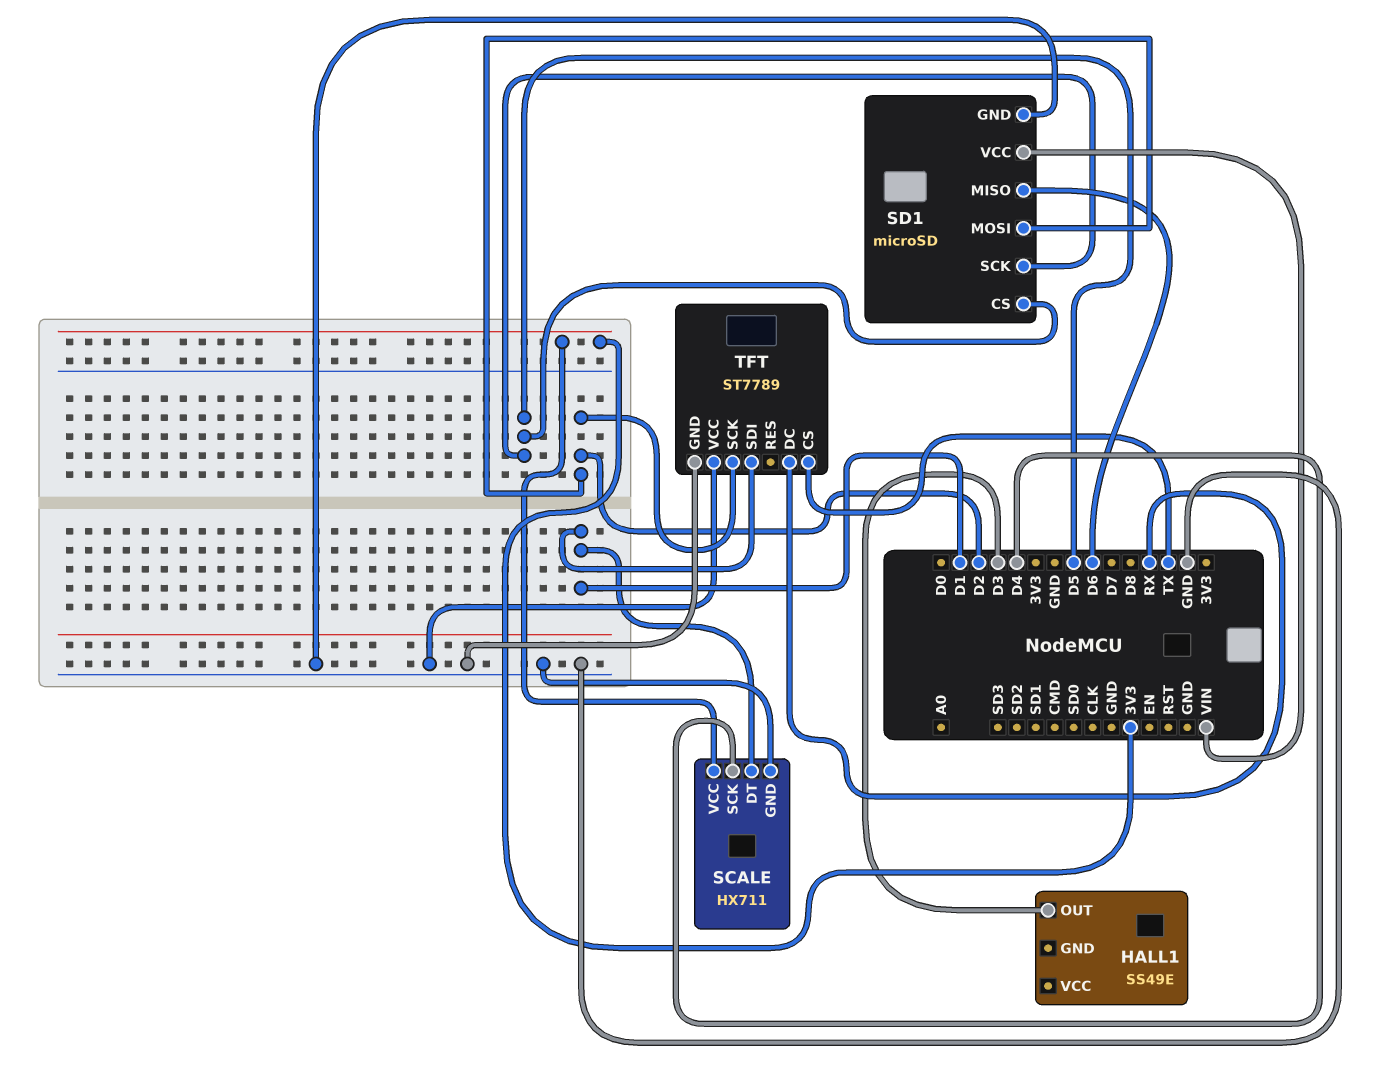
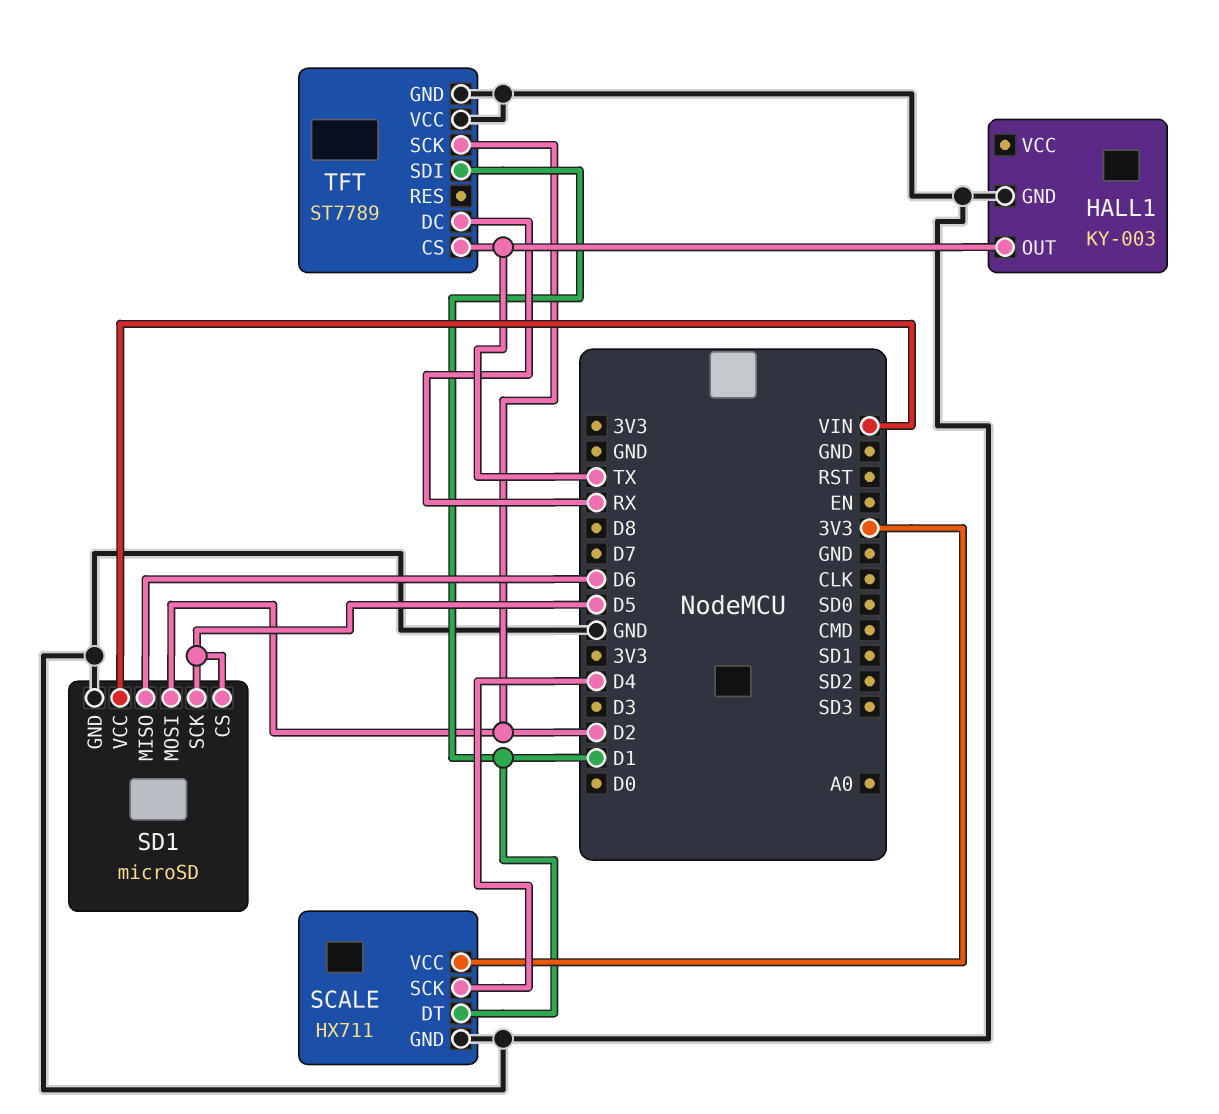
HALL1: SS49E -> KY-003
HALL1 pin GND: none -> GND
HALL1 pin OUT: D3 -> TX

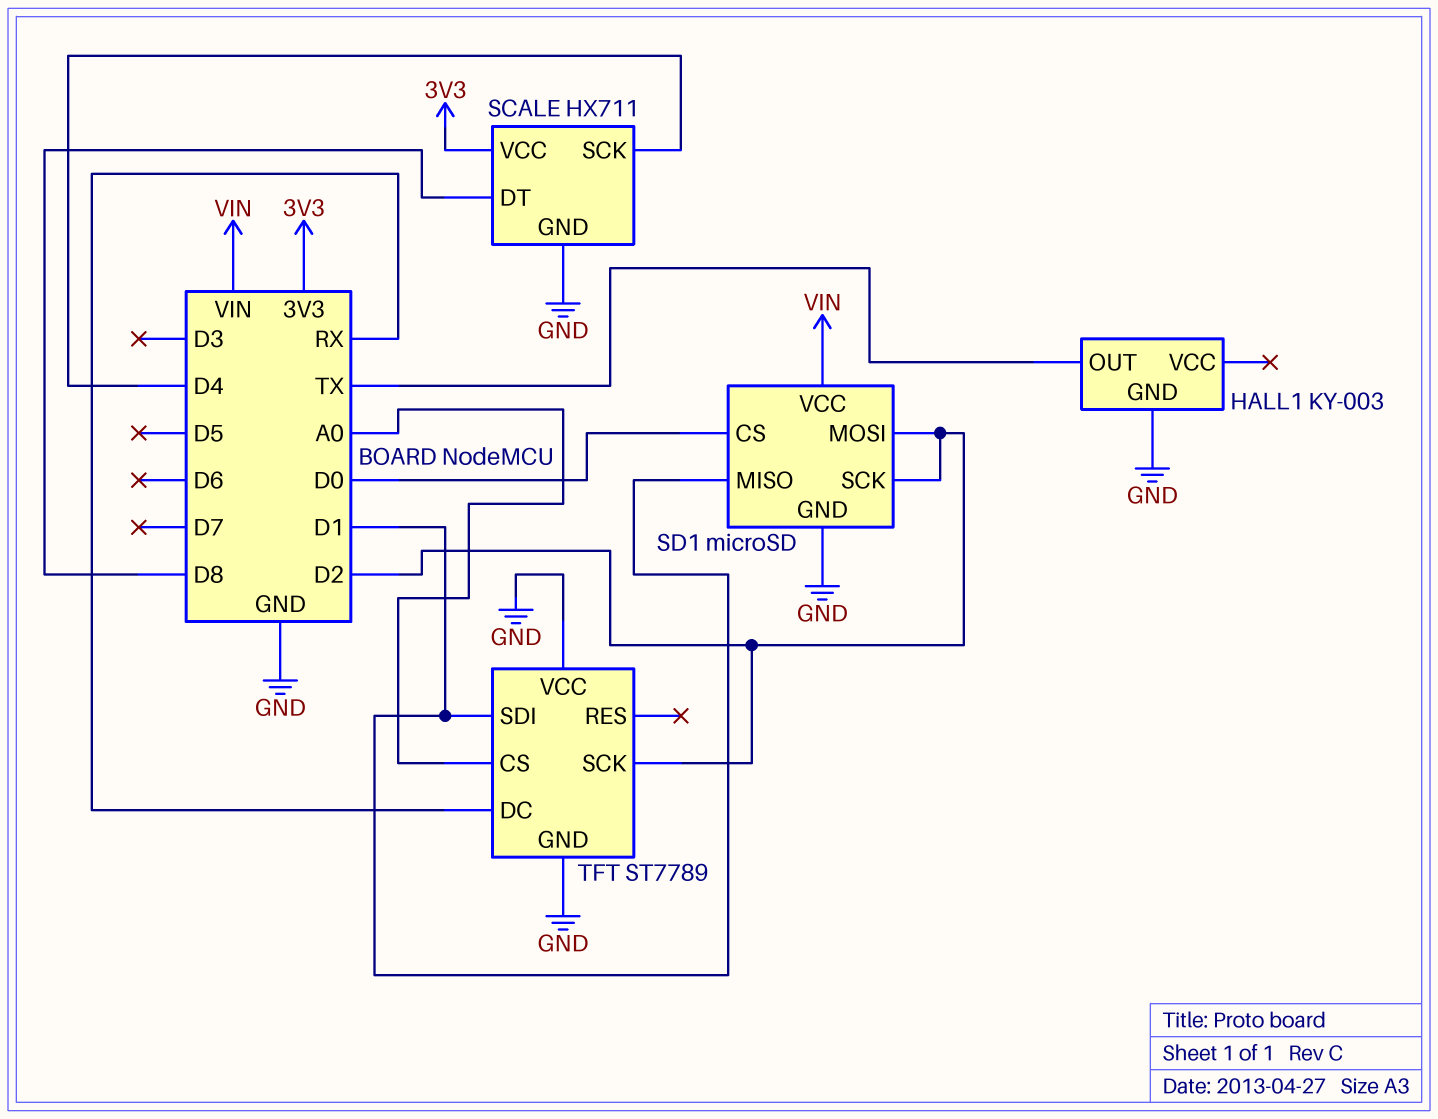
SCALE pin DT: D1 -> D8
SD1 pin CS: D5 -> D0
SD1 pin MISO: D6 -> D1
SD1 pin SCK: D5 -> D2
TFT pin CS: TX -> A0

